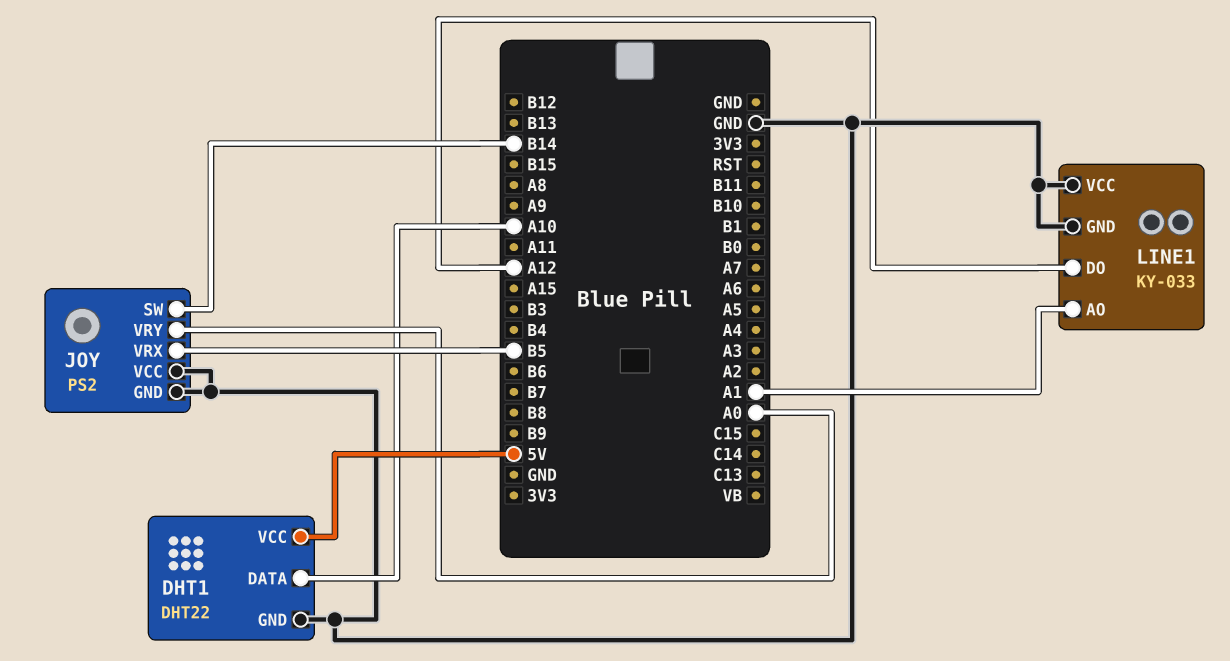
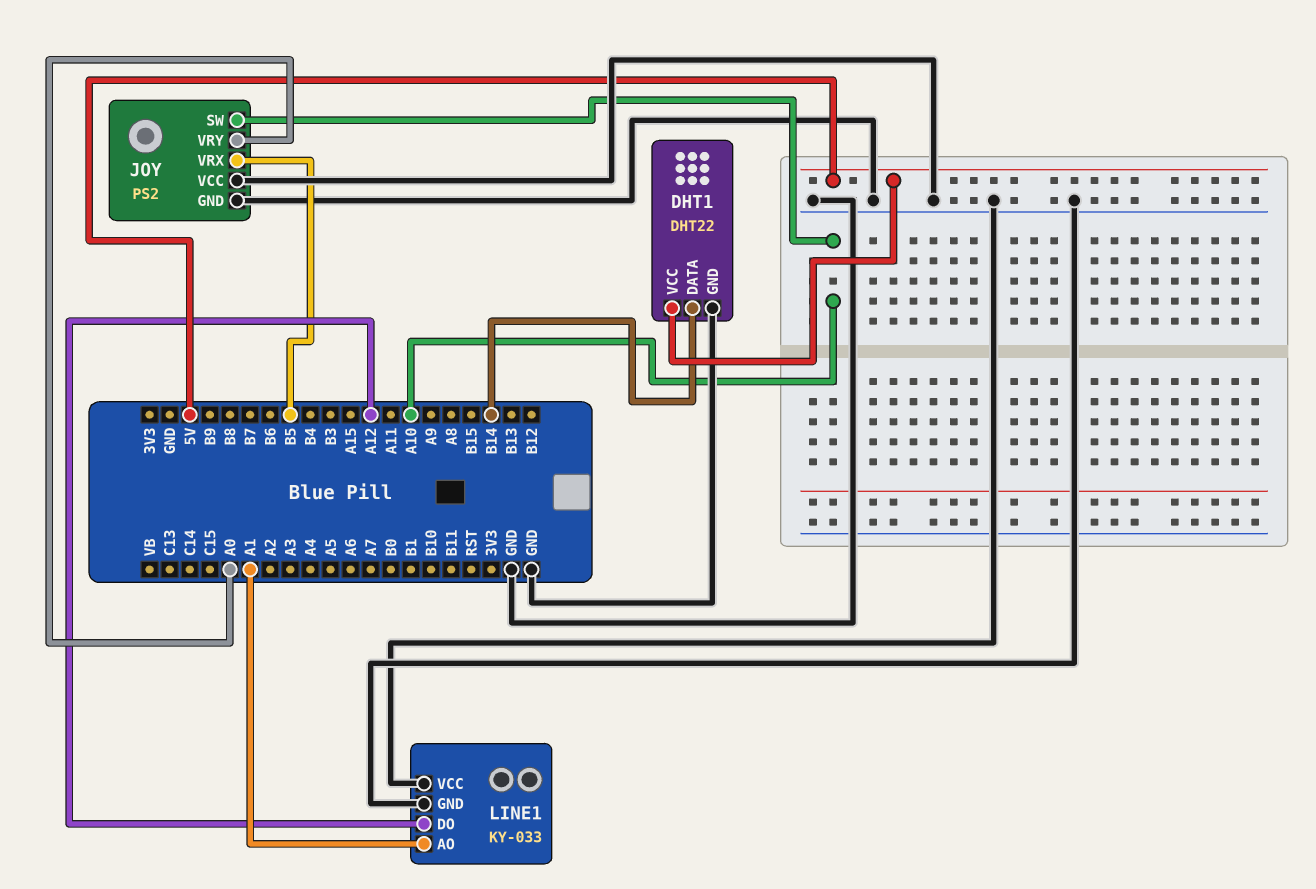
DHT1 pin DATA: A10 -> B14
JOY pin SW: B14 -> A10

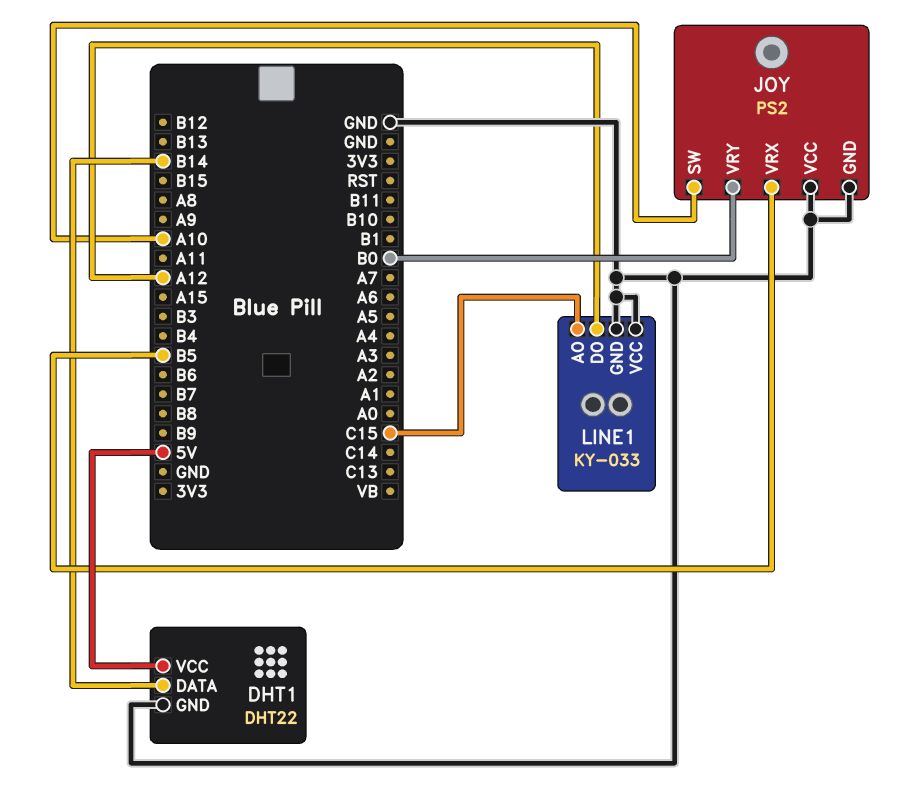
JOY pin VRY: A0 -> B0
LINE1 pin AO: A1 -> C15

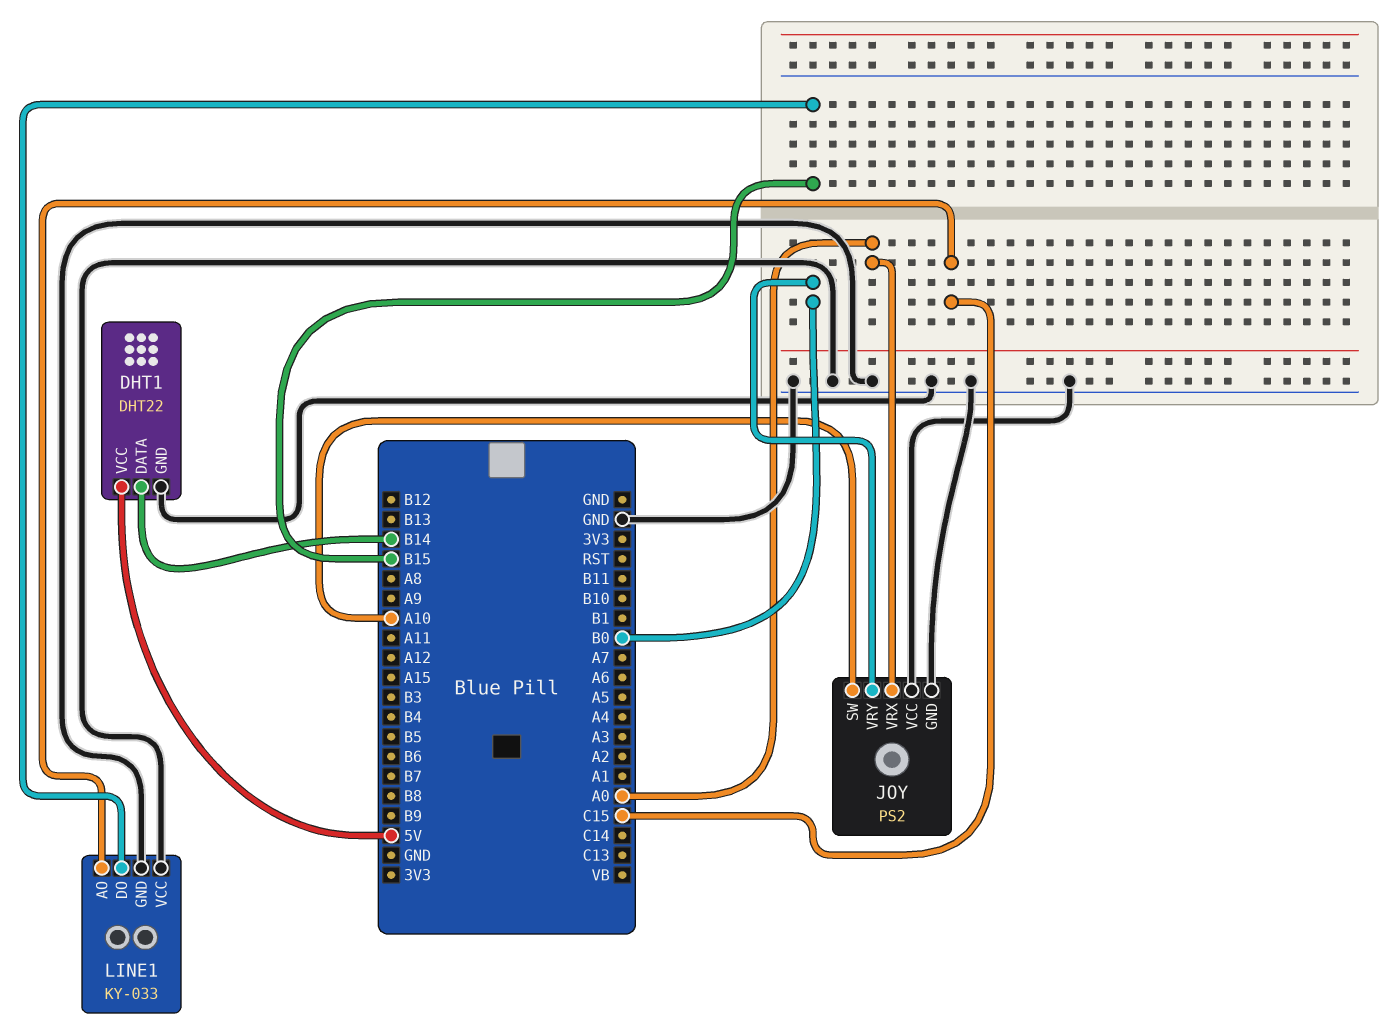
JOY pin VRX: B5 -> A0
LINE1 pin DO: A12 -> B15

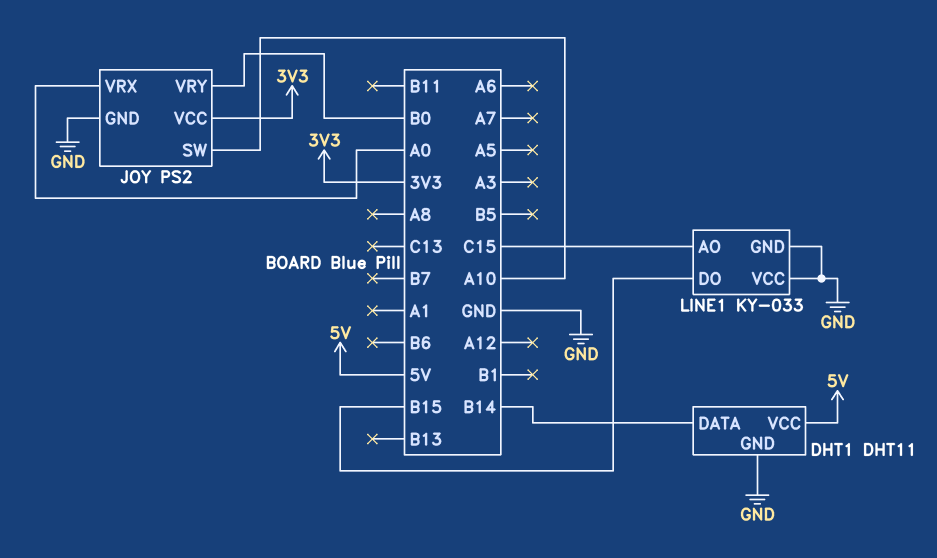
DHT1: DHT22 -> DHT11
JOY pin VCC: GND -> 3V3

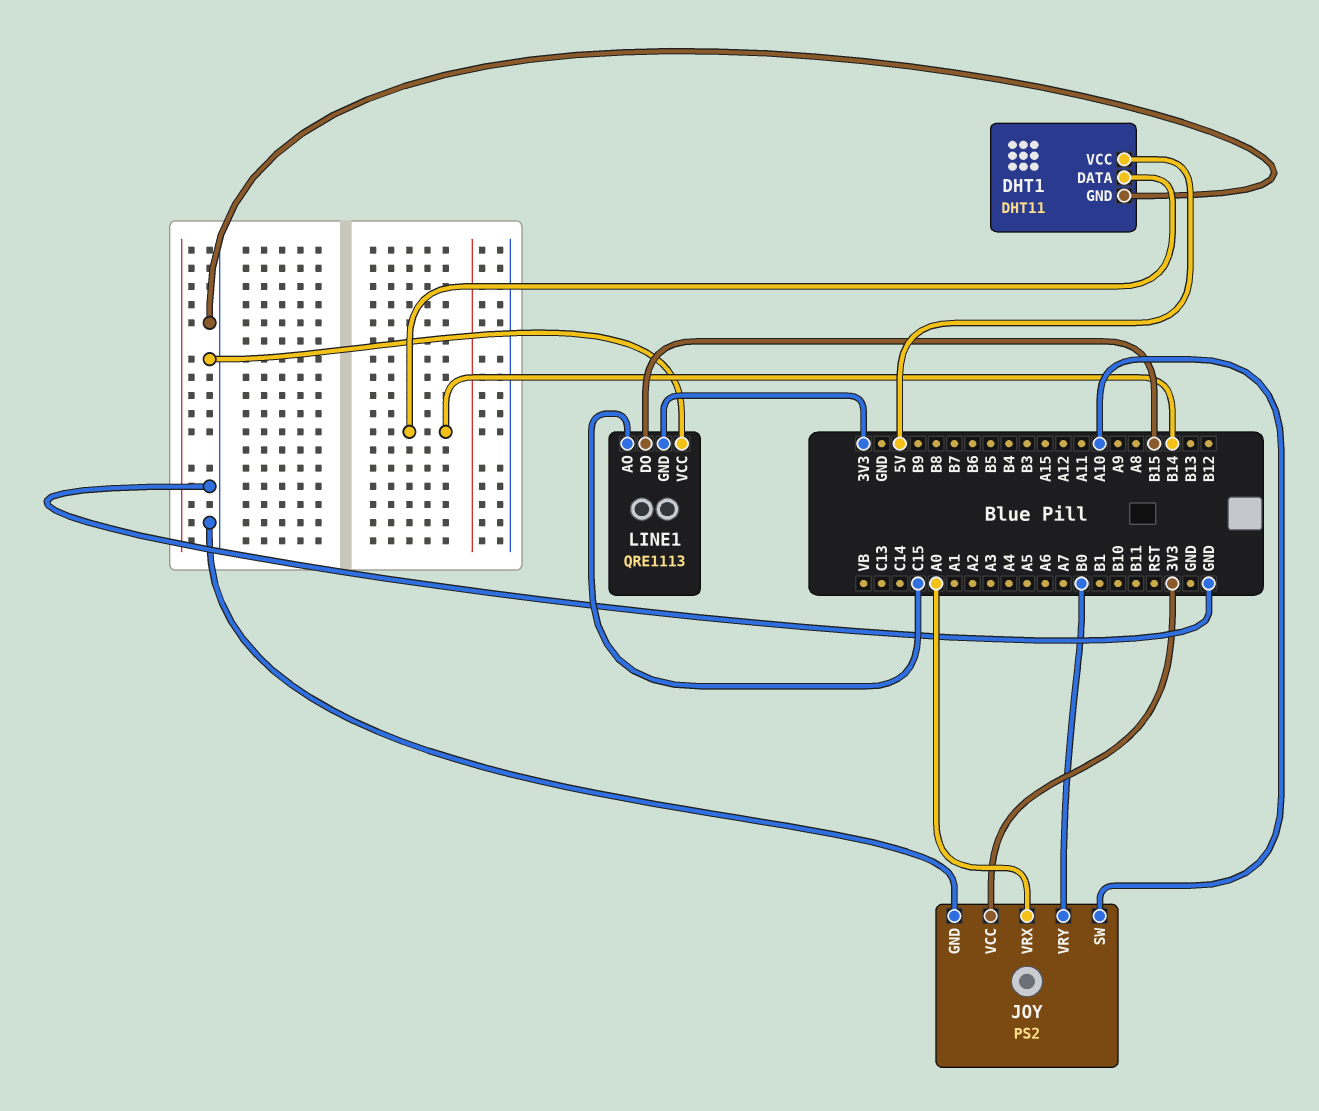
LINE1: KY-033 -> QRE1113
LINE1 pin GND: GND -> 3V3

